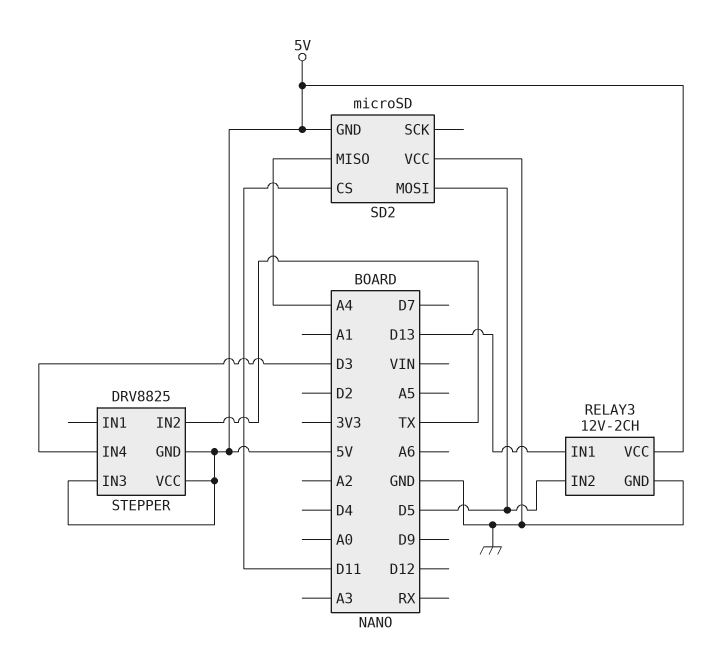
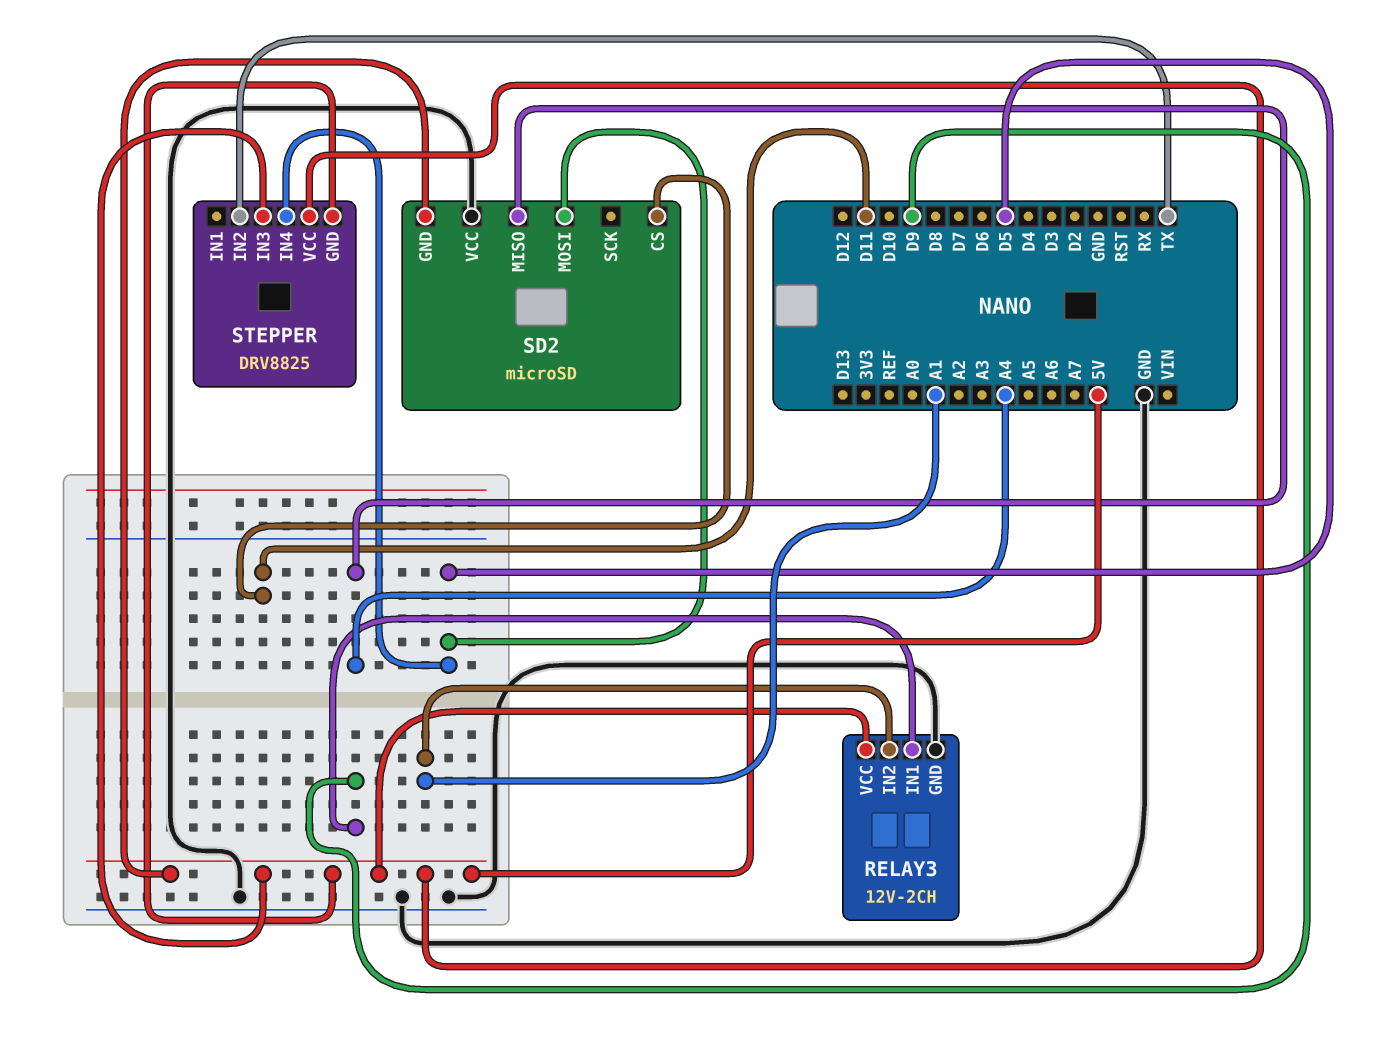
RELAY3 pin IN1: D13 -> D9
RELAY3 pin IN2: D5 -> A1
STEPPER pin IN4: D3 -> D5

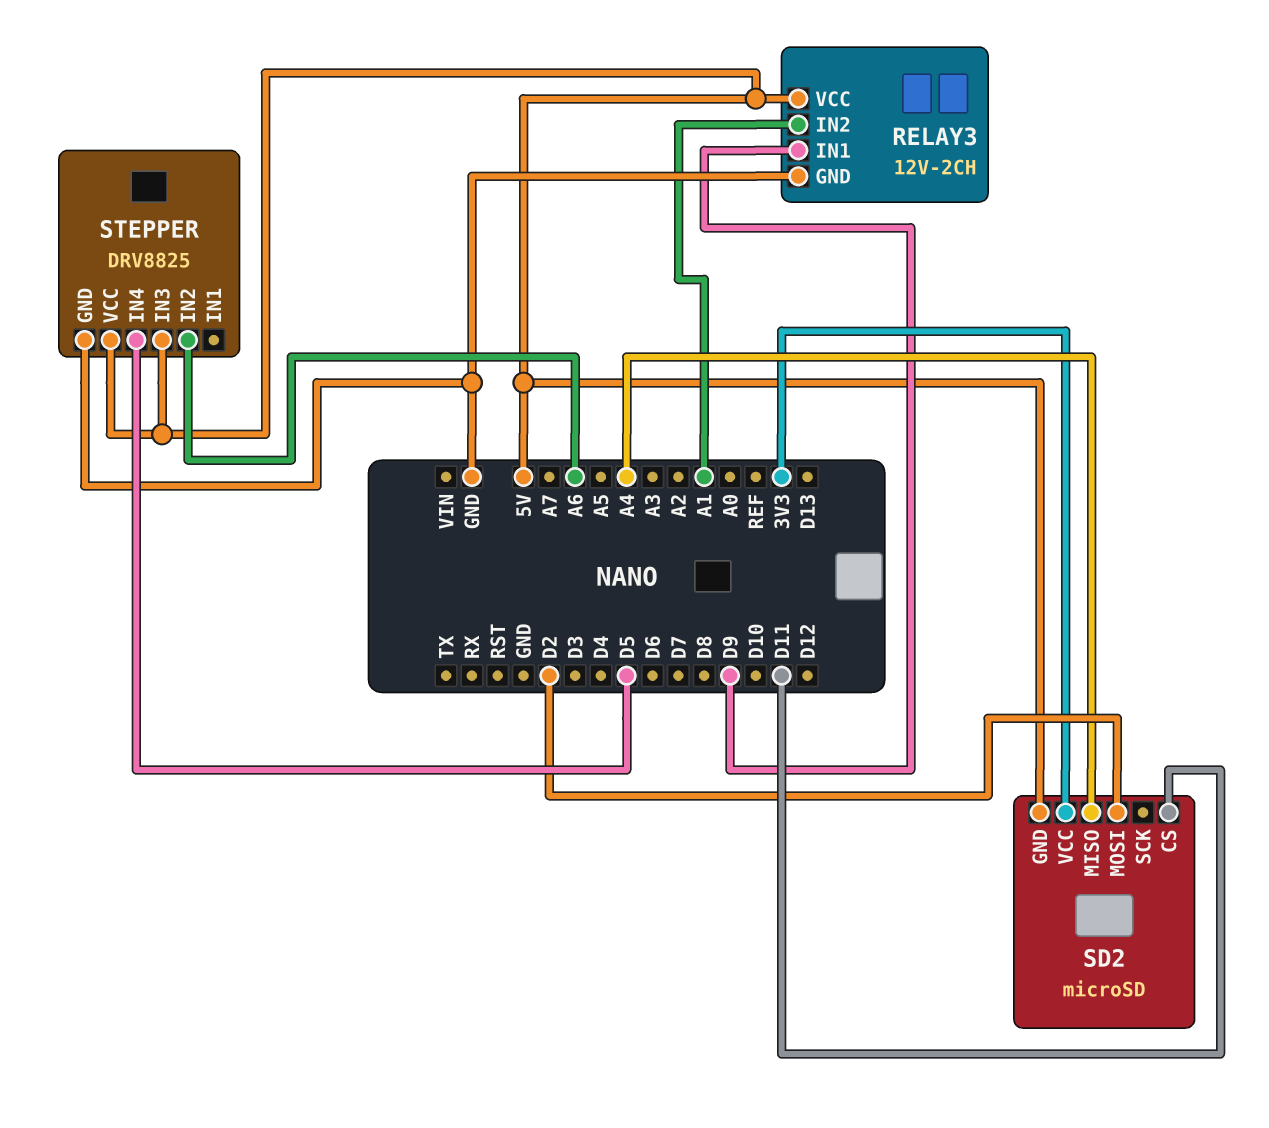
SD2 pin MOSI: D5 -> D2
SD2 pin VCC: GND -> 3V3
STEPPER pin GND: 5V -> GND
STEPPER pin IN2: TX -> A6

